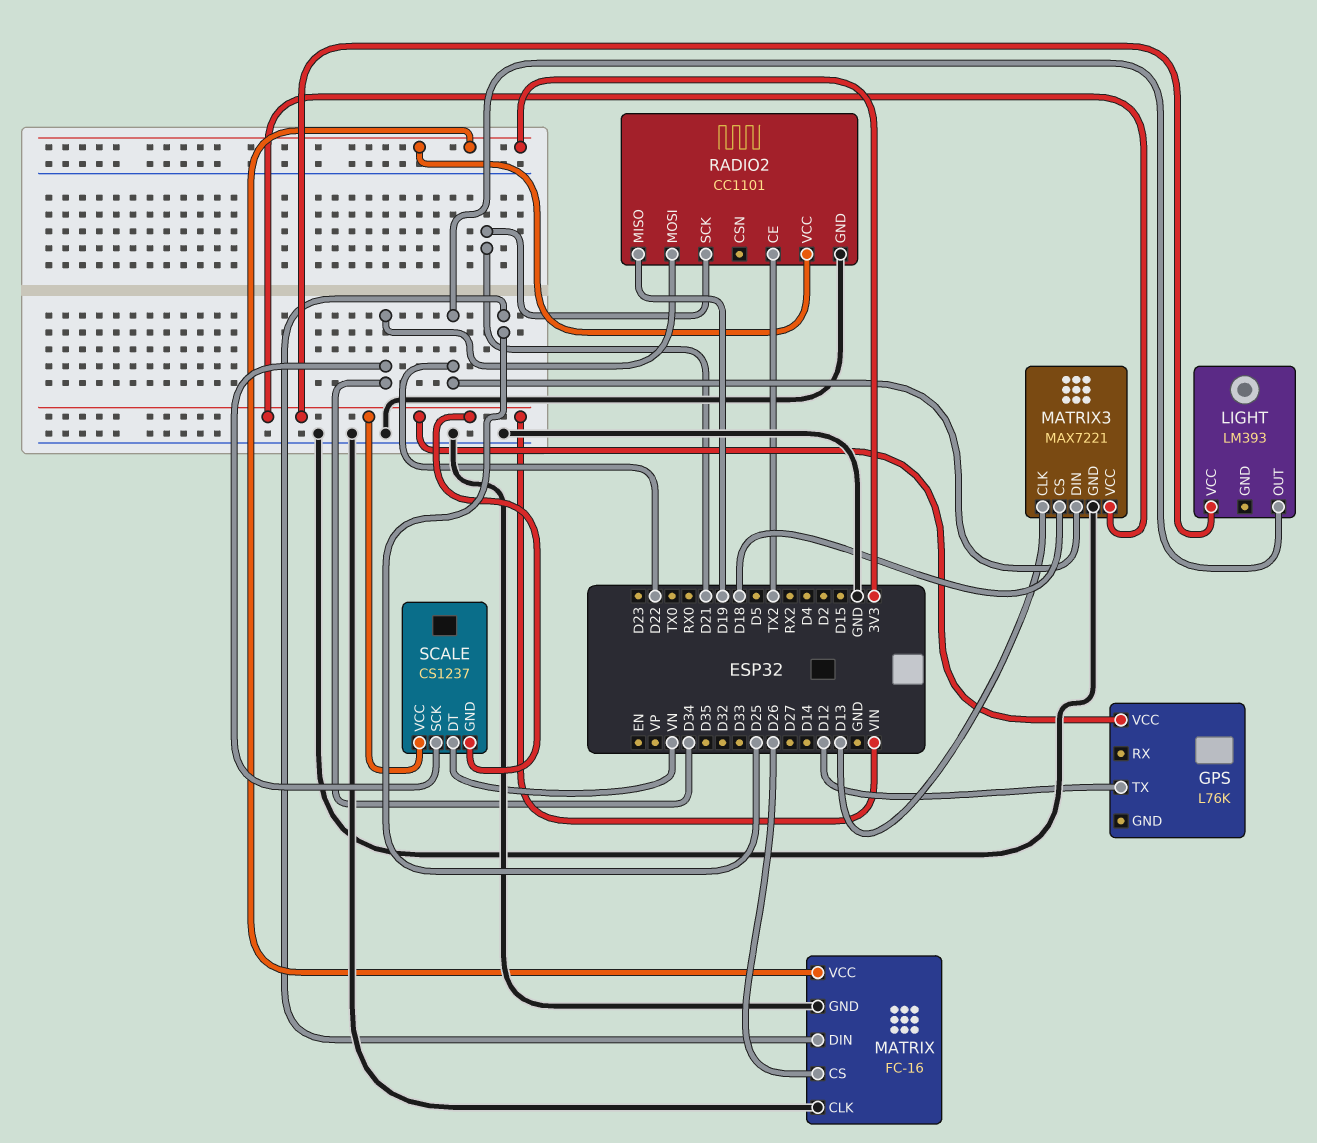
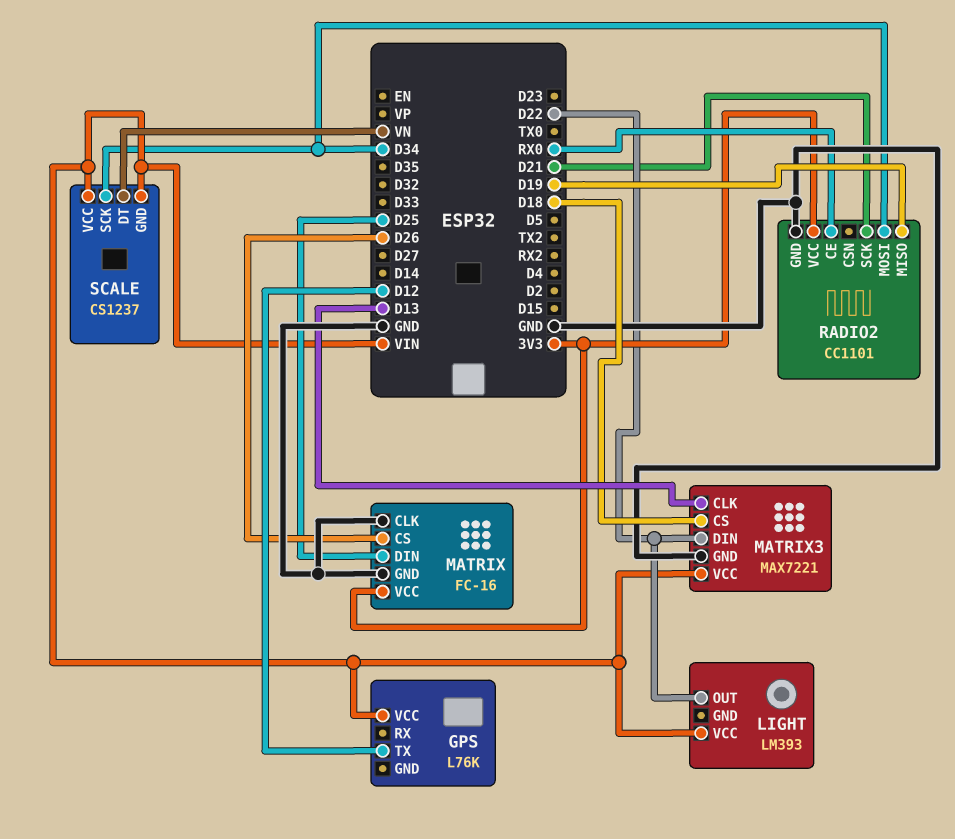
RADIO2 pin CE: TX2 -> RX0

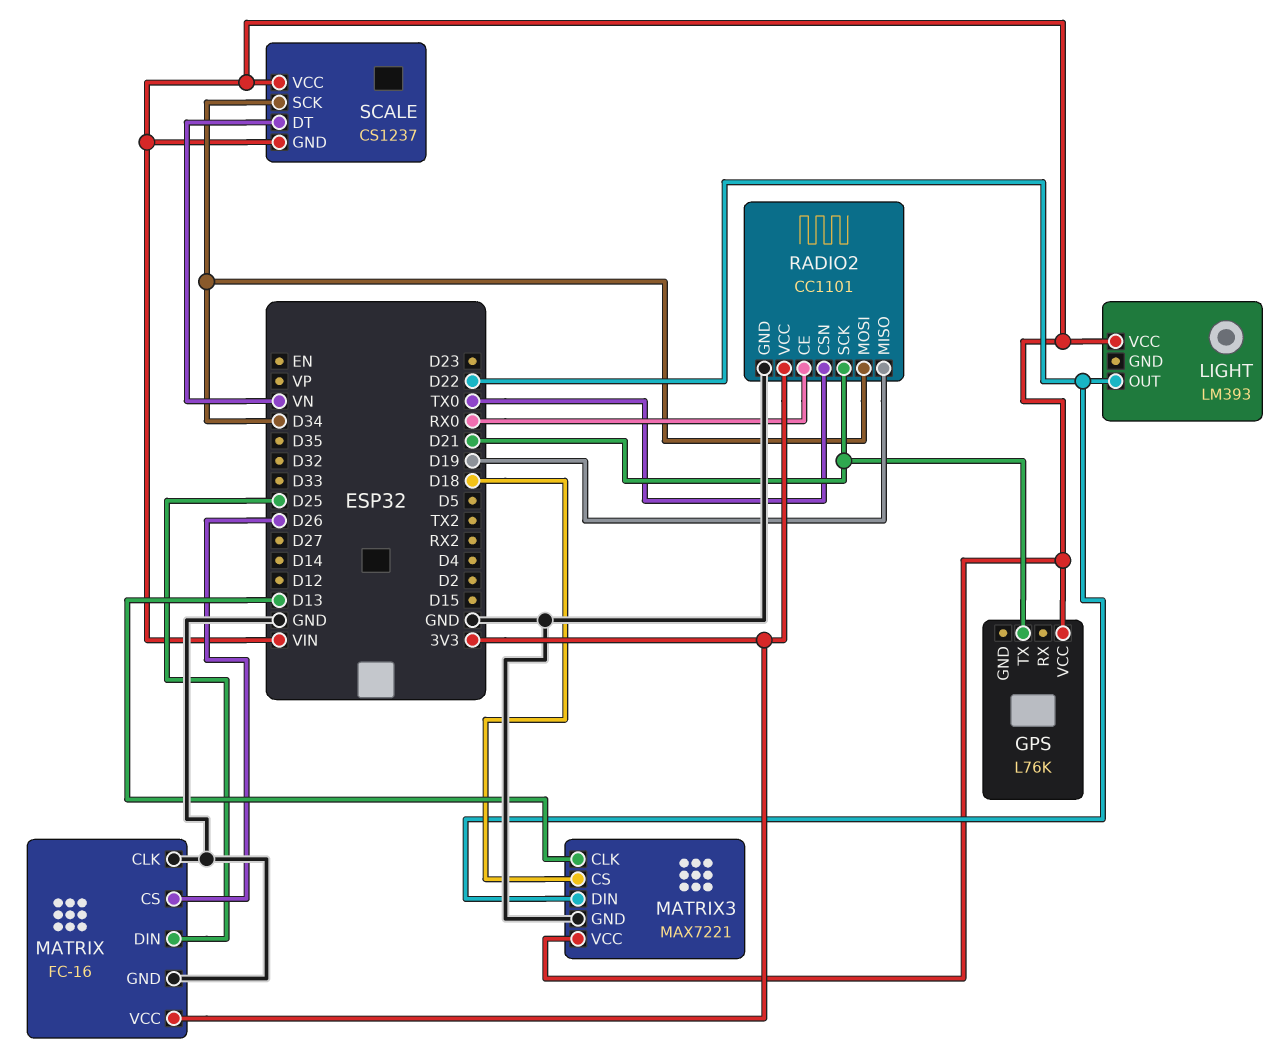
GPS pin TX: D12 -> D21
RADIO2 pin CSN: none -> TX0

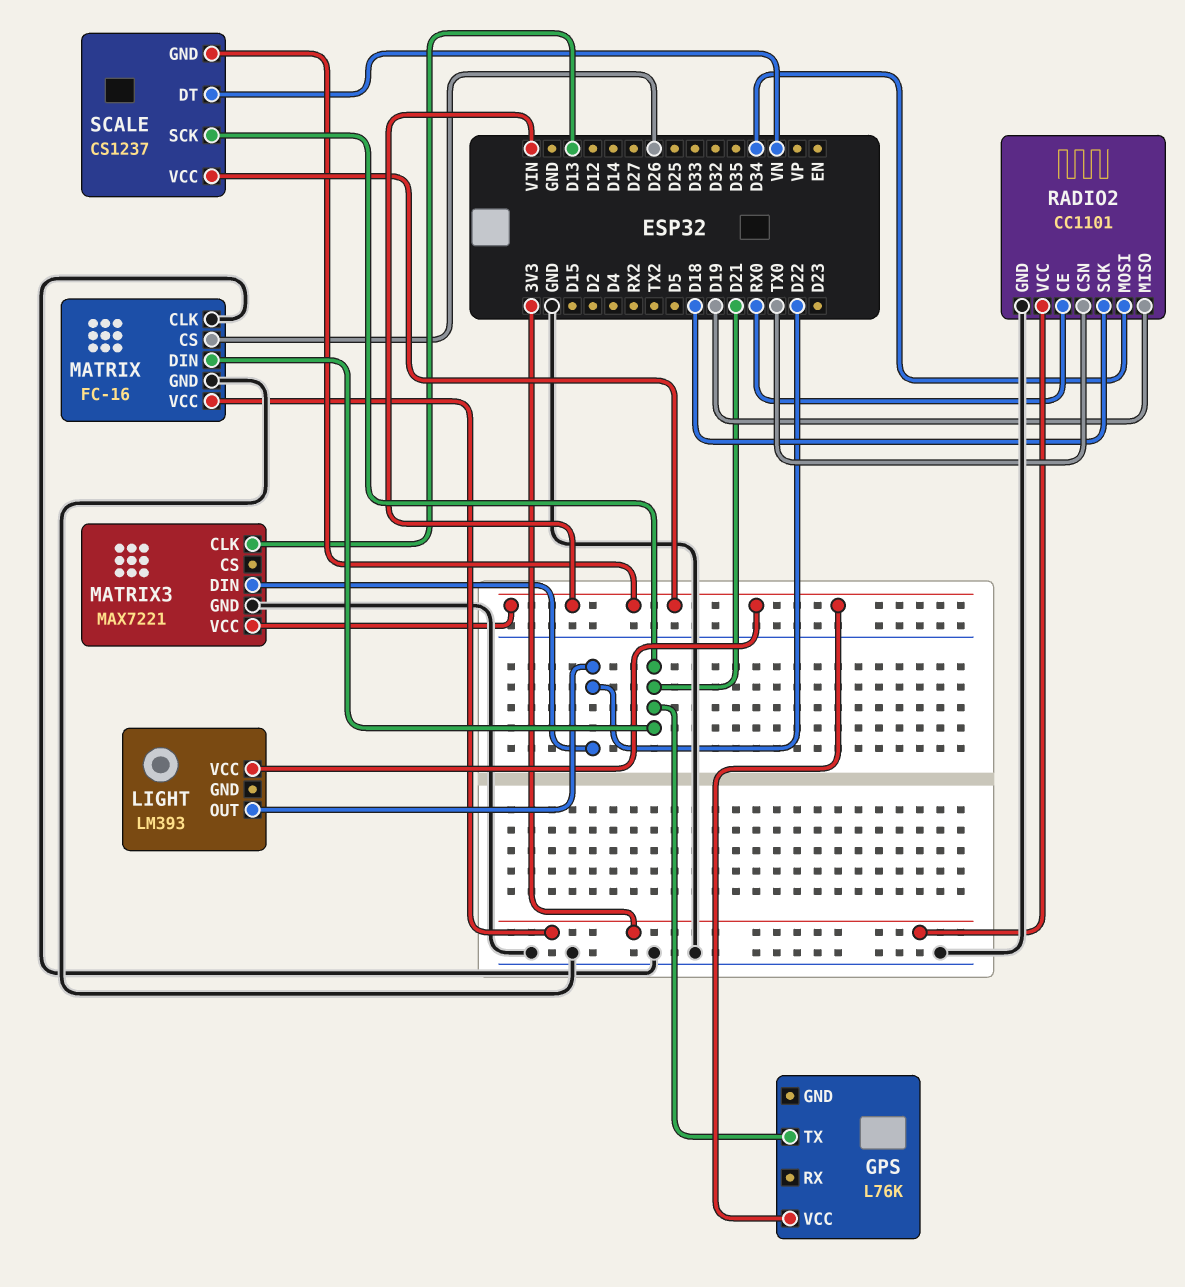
MATRIX pin DIN: D25 -> D21
MATRIX3 pin CS: D18 -> none
RADIO2 pin SCK: D21 -> D18
SCALE pin SCK: D34 -> D21

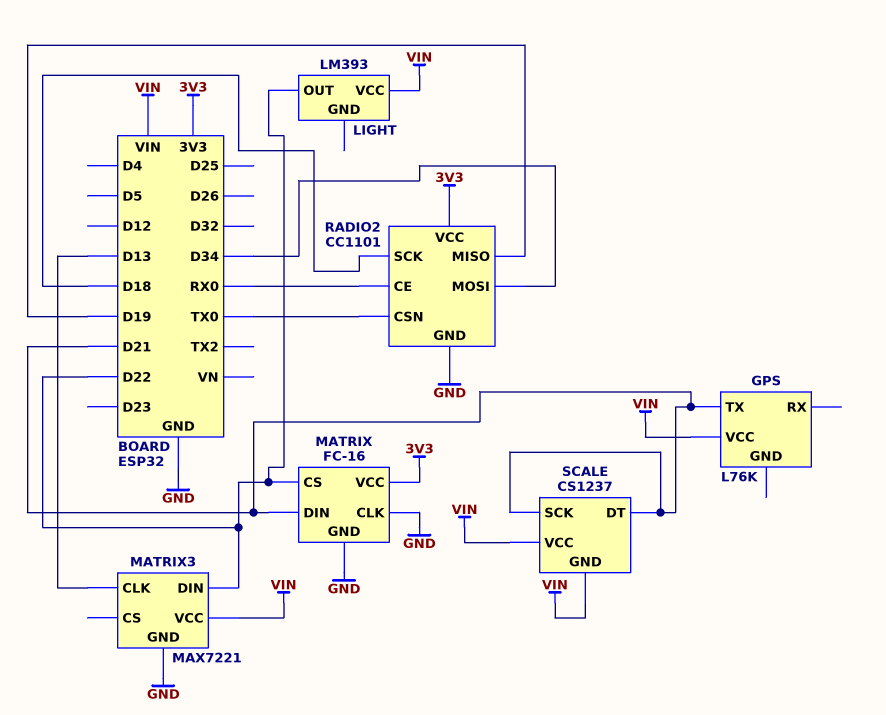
MATRIX pin CS: D26 -> D22
SCALE pin DT: VN -> D21

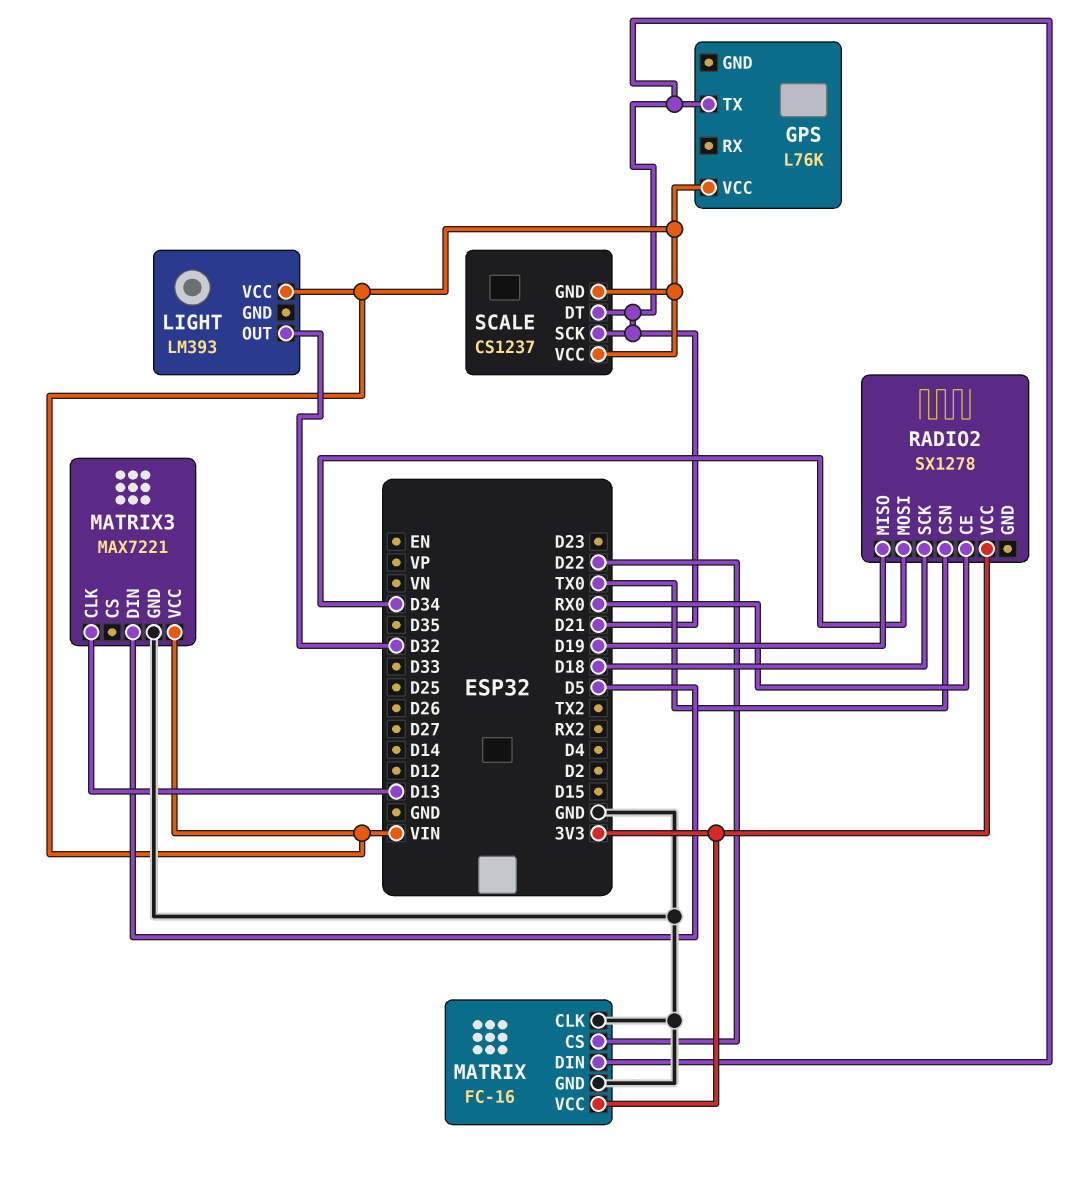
LIGHT pin OUT: D22 -> D32
MATRIX3 pin DIN: D22 -> D5
RADIO2: CC1101 -> SX1278
RADIO2 pin GND: GND -> none

